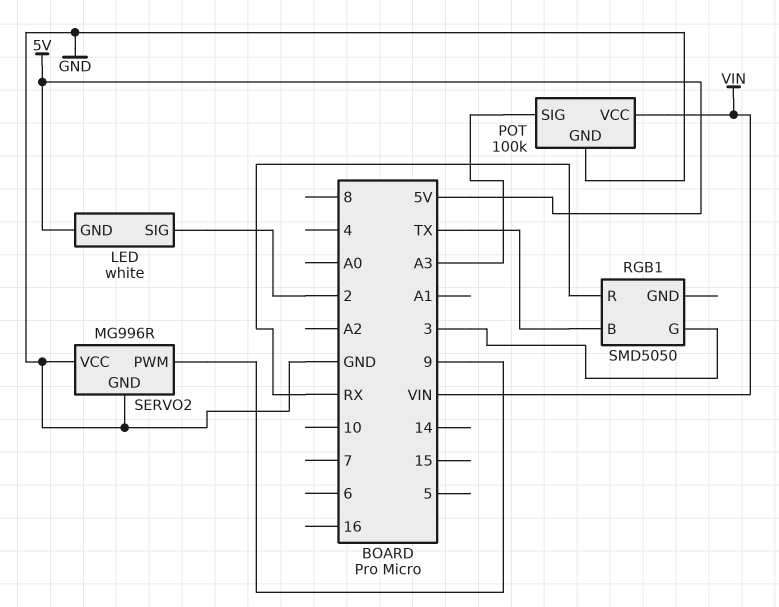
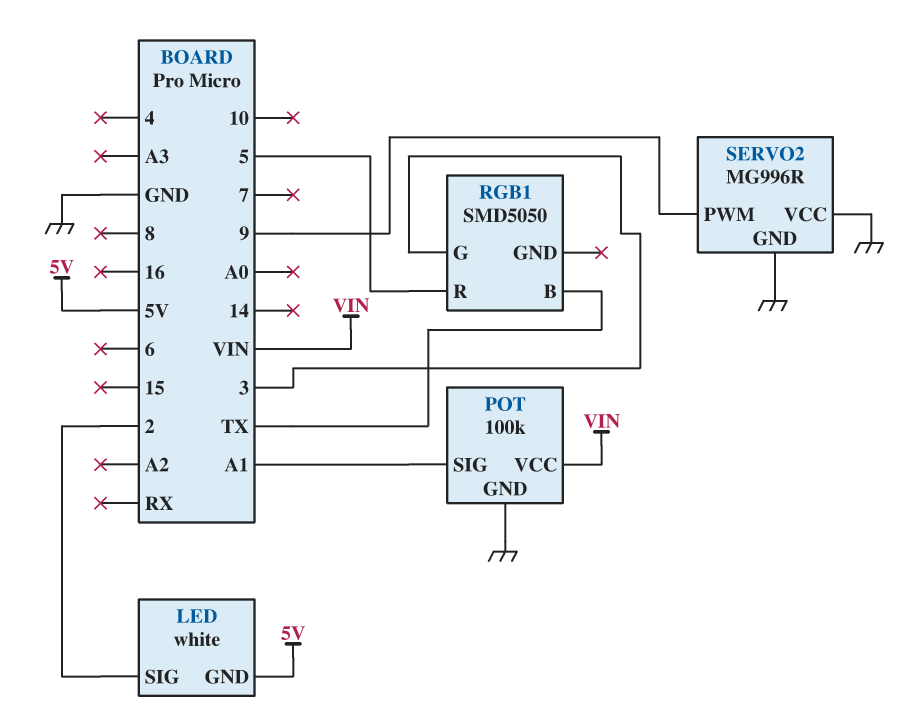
POT pin SIG: A3 -> A1
RGB1 pin R: RX -> 5

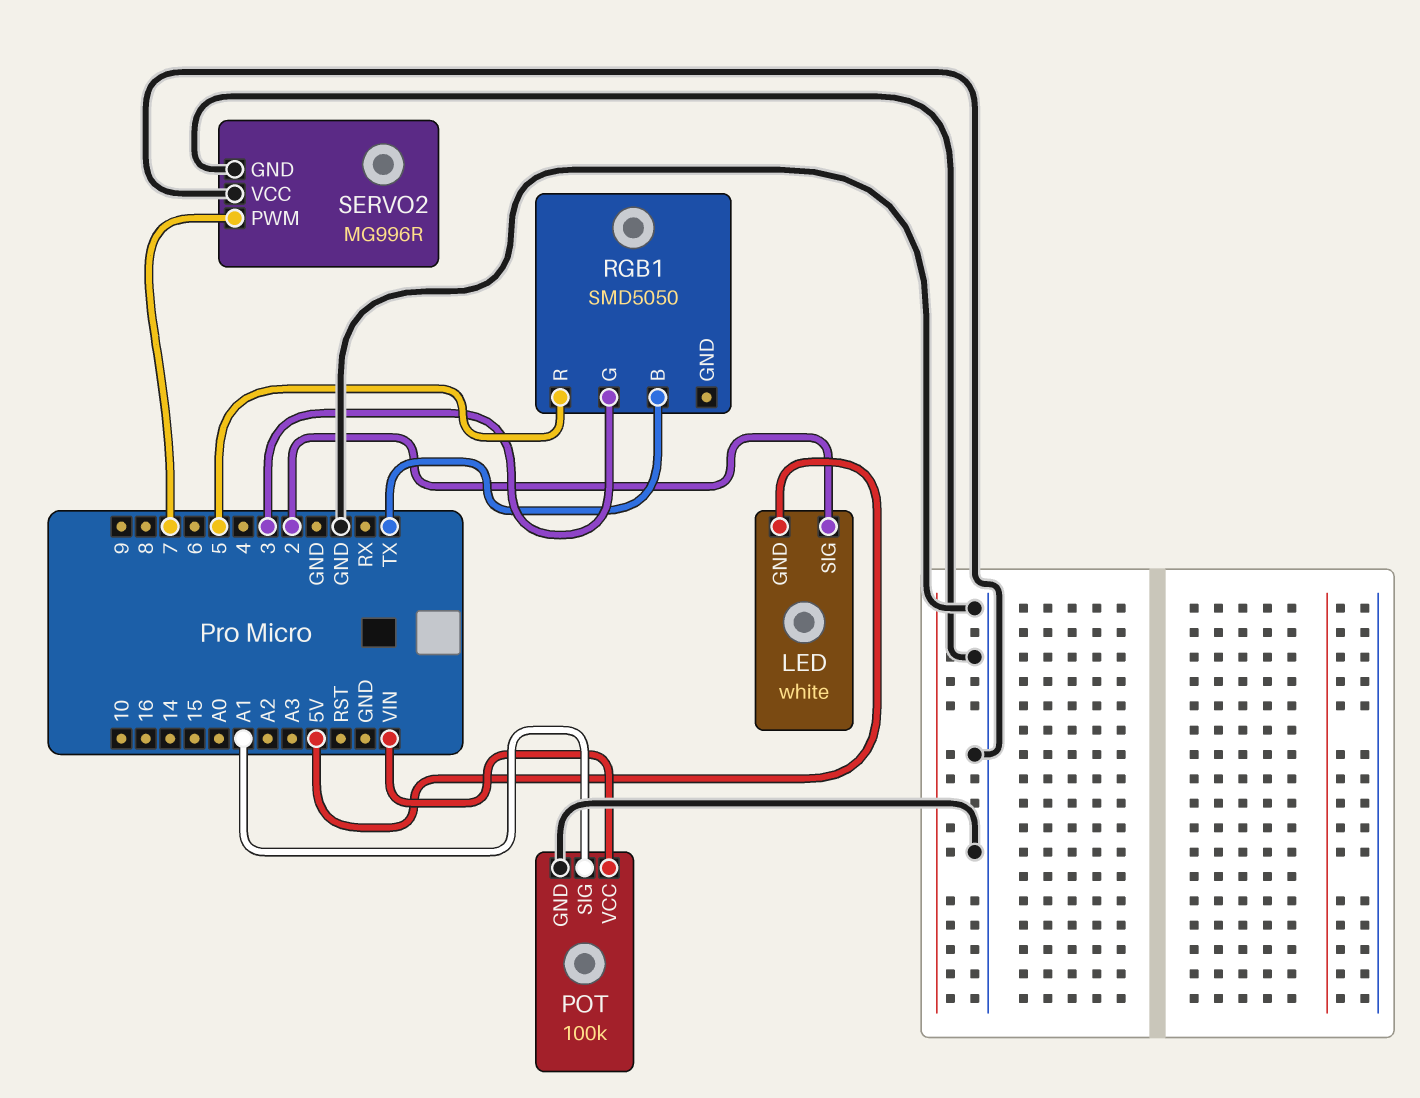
SERVO2 pin PWM: 9 -> 7

